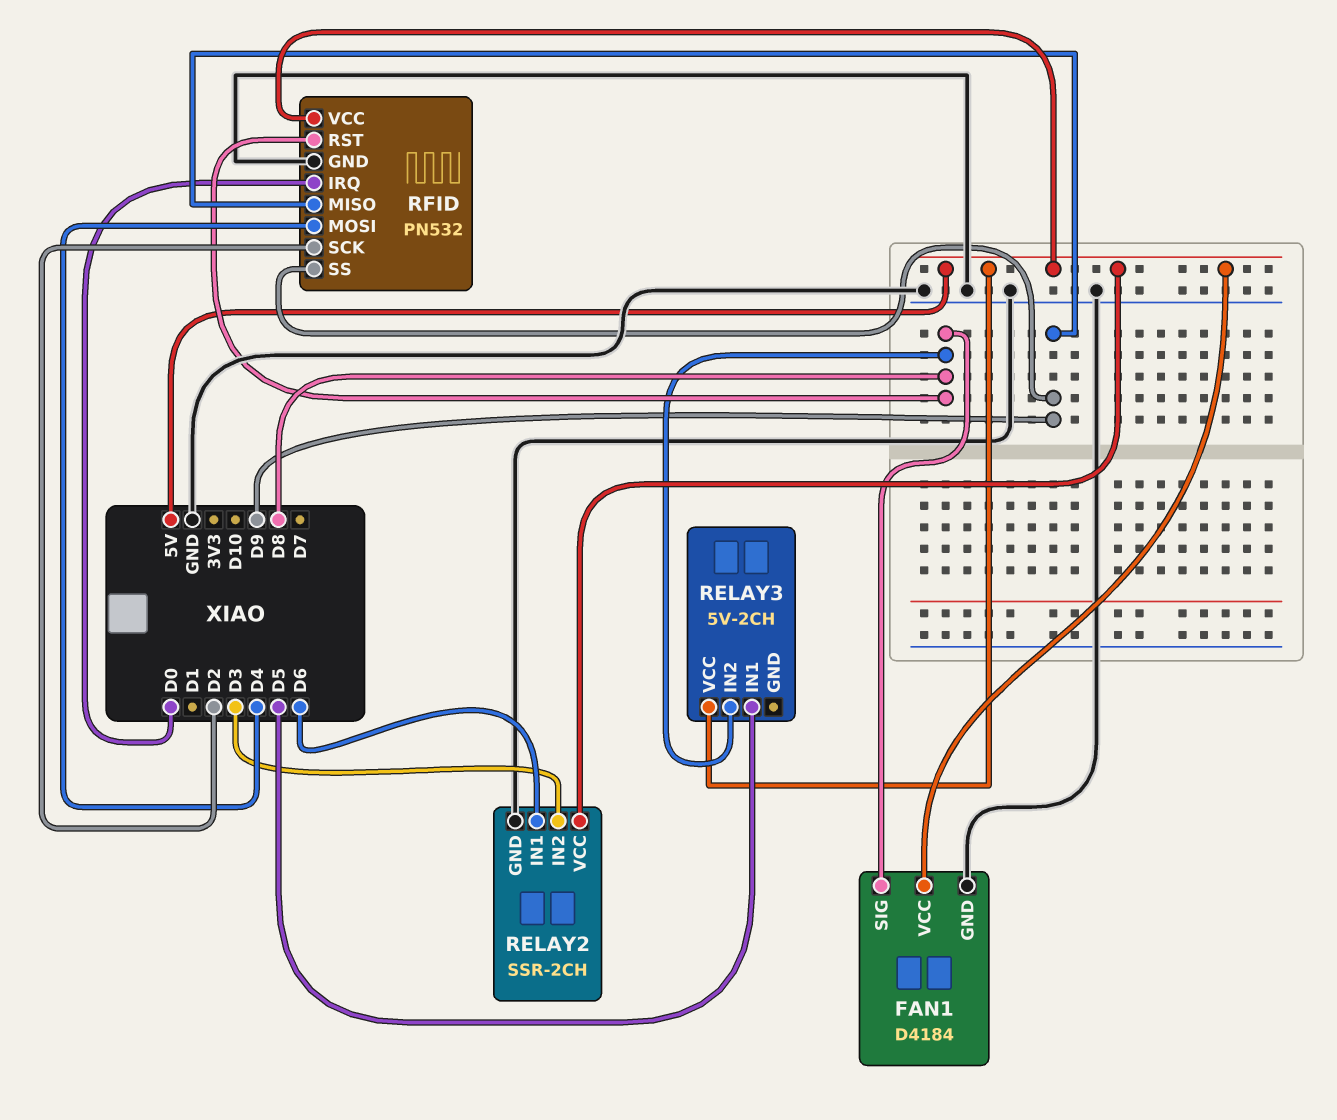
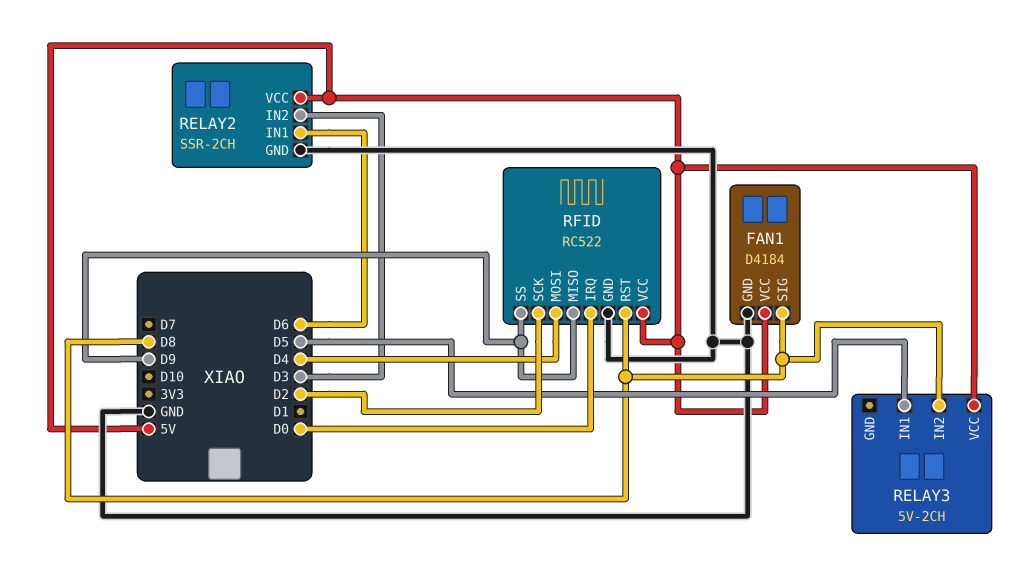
RFID: PN532 -> RC522

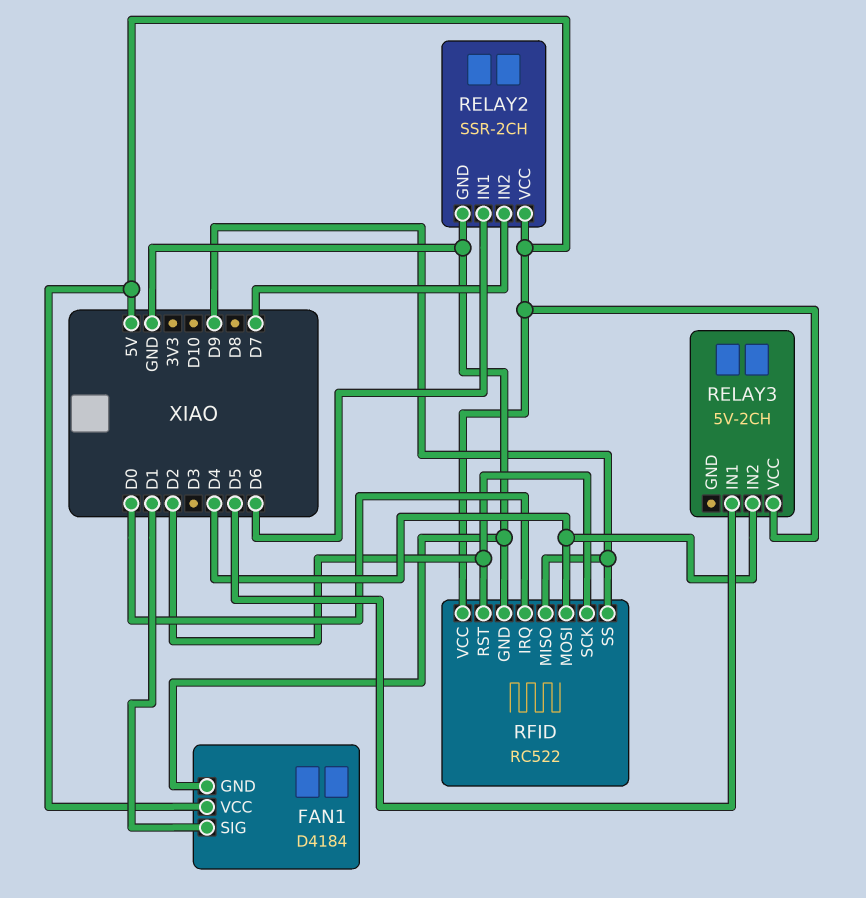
FAN1 pin SIG: D8 -> D1
RELAY2 pin IN2: D3 -> D7
RELAY3 pin IN2: D8 -> D4
RFID pin RST: D8 -> D2

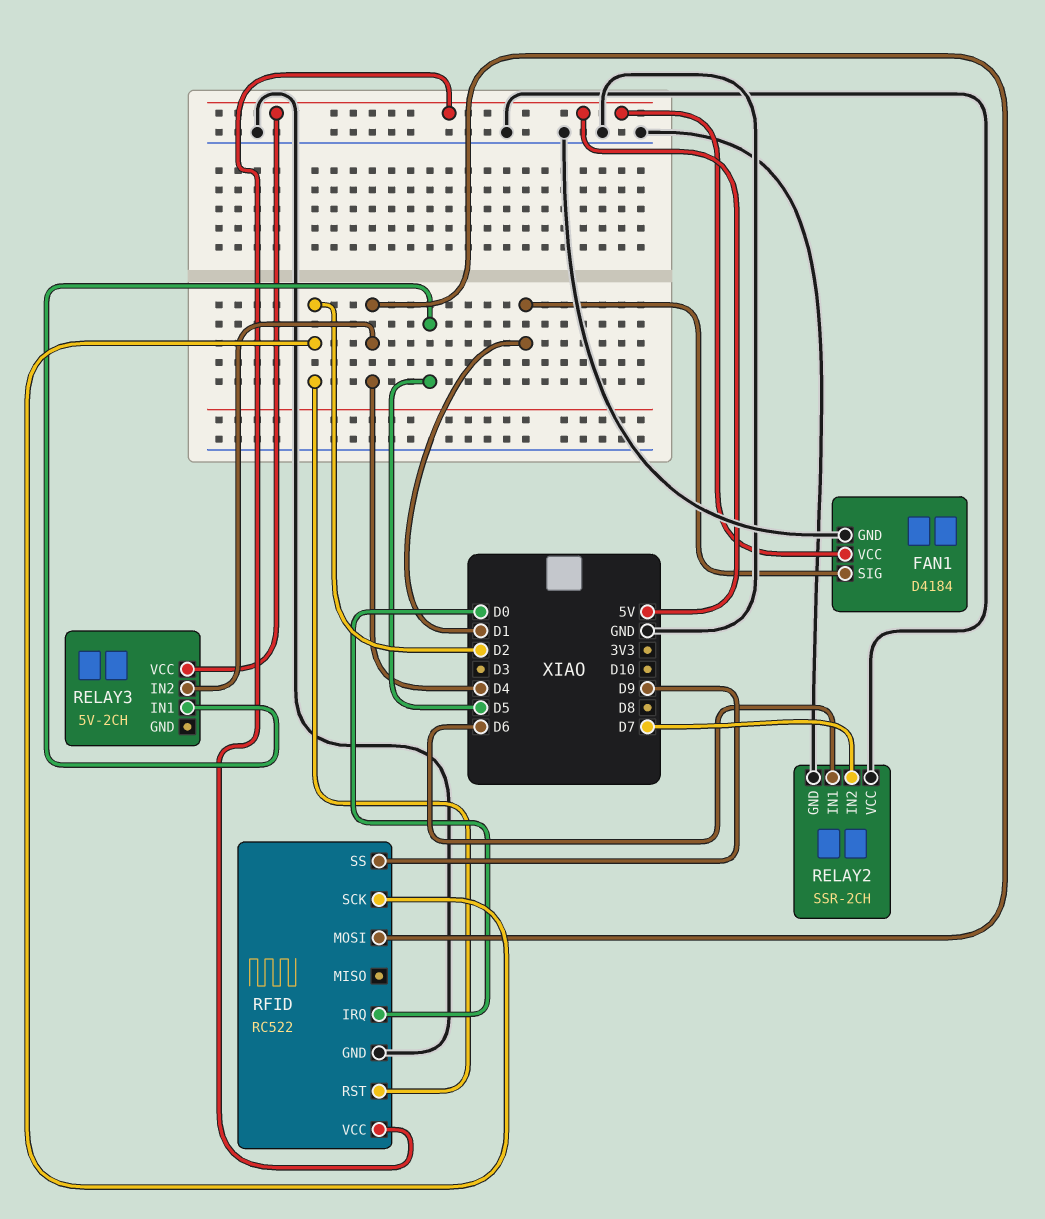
RELAY2 pin VCC: 5V -> GND
RFID pin MISO: D9 -> none

